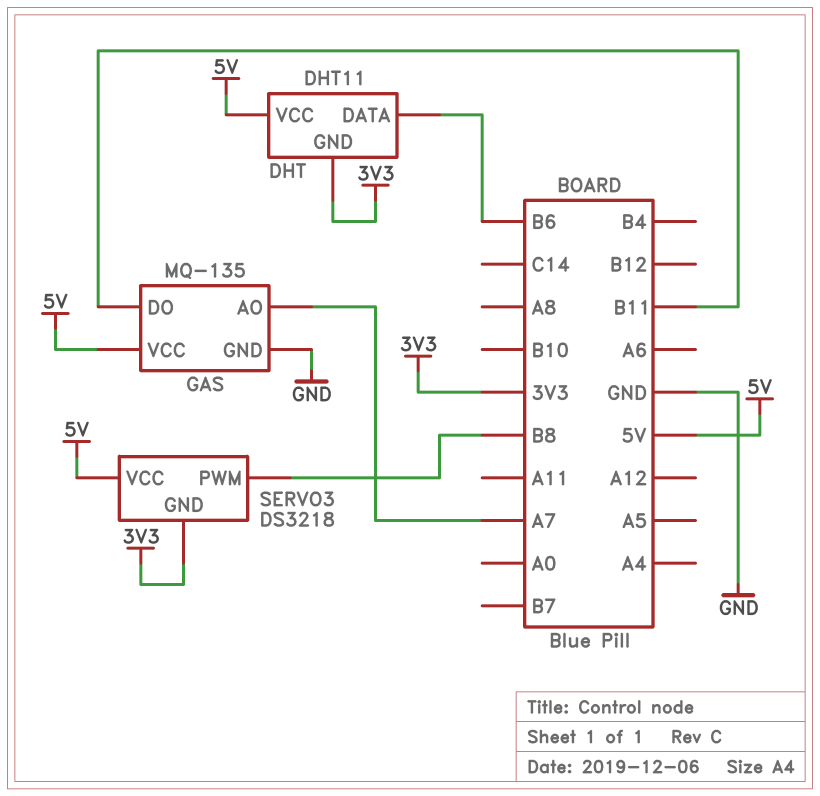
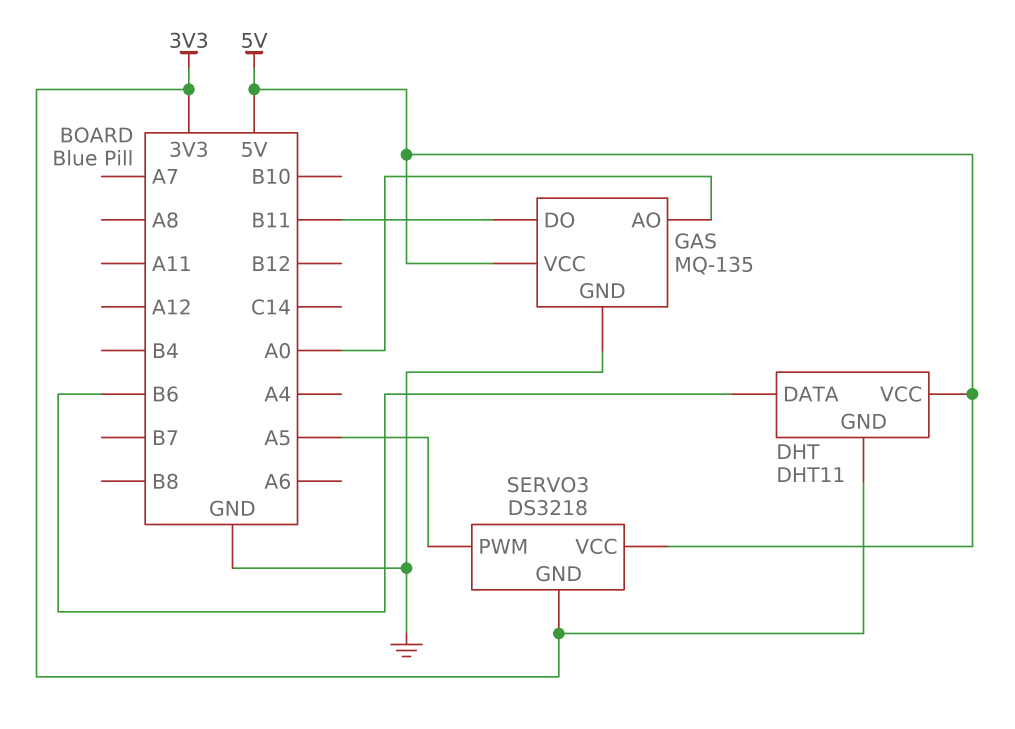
GAS pin AO: A7 -> A0
SERVO3 pin PWM: B8 -> A5

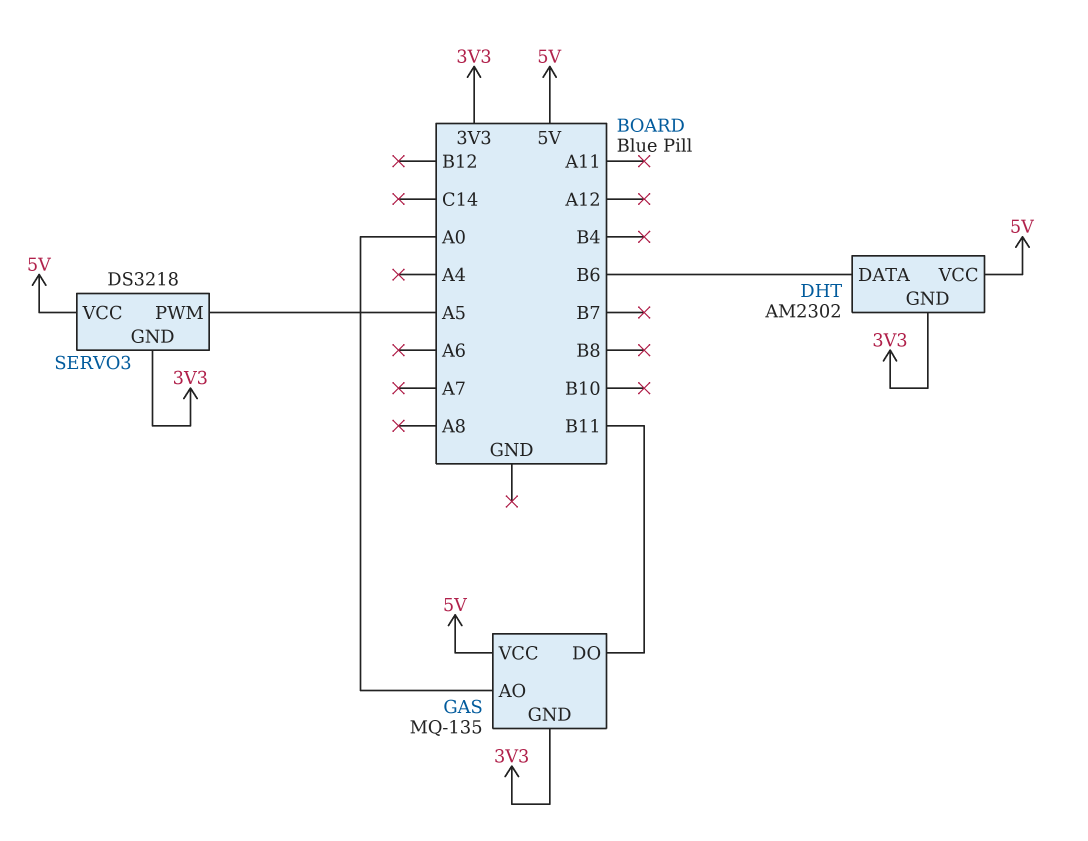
DHT: DHT11 -> AM2302
GAS pin GND: GND -> 3V3

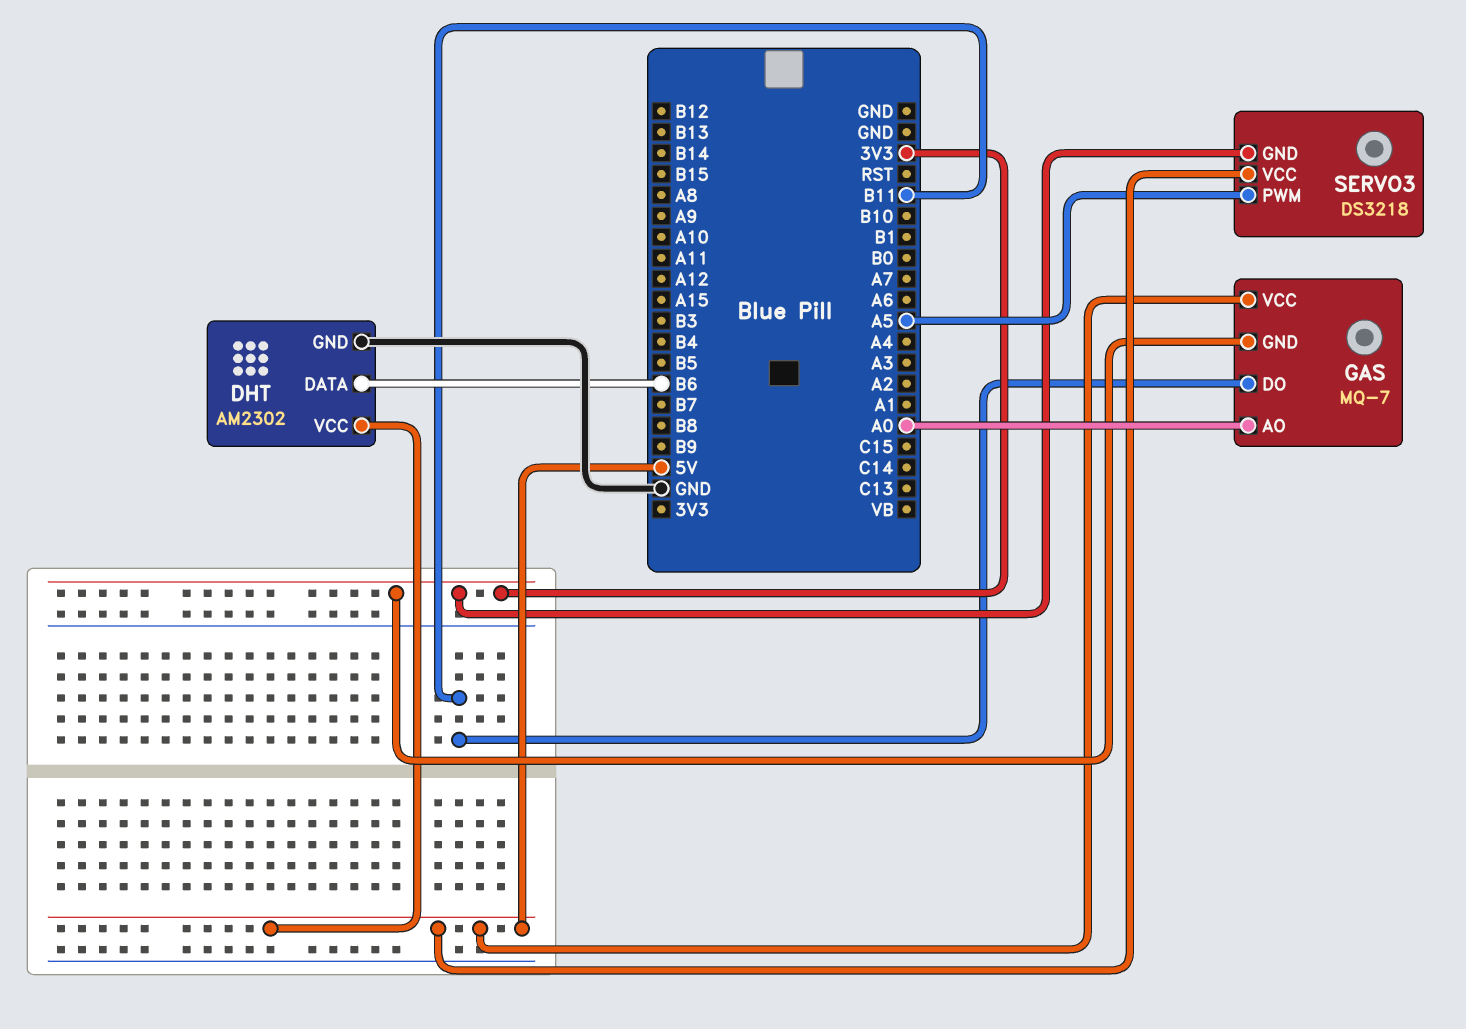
DHT pin GND: 3V3 -> GND
GAS: MQ-135 -> MQ-7

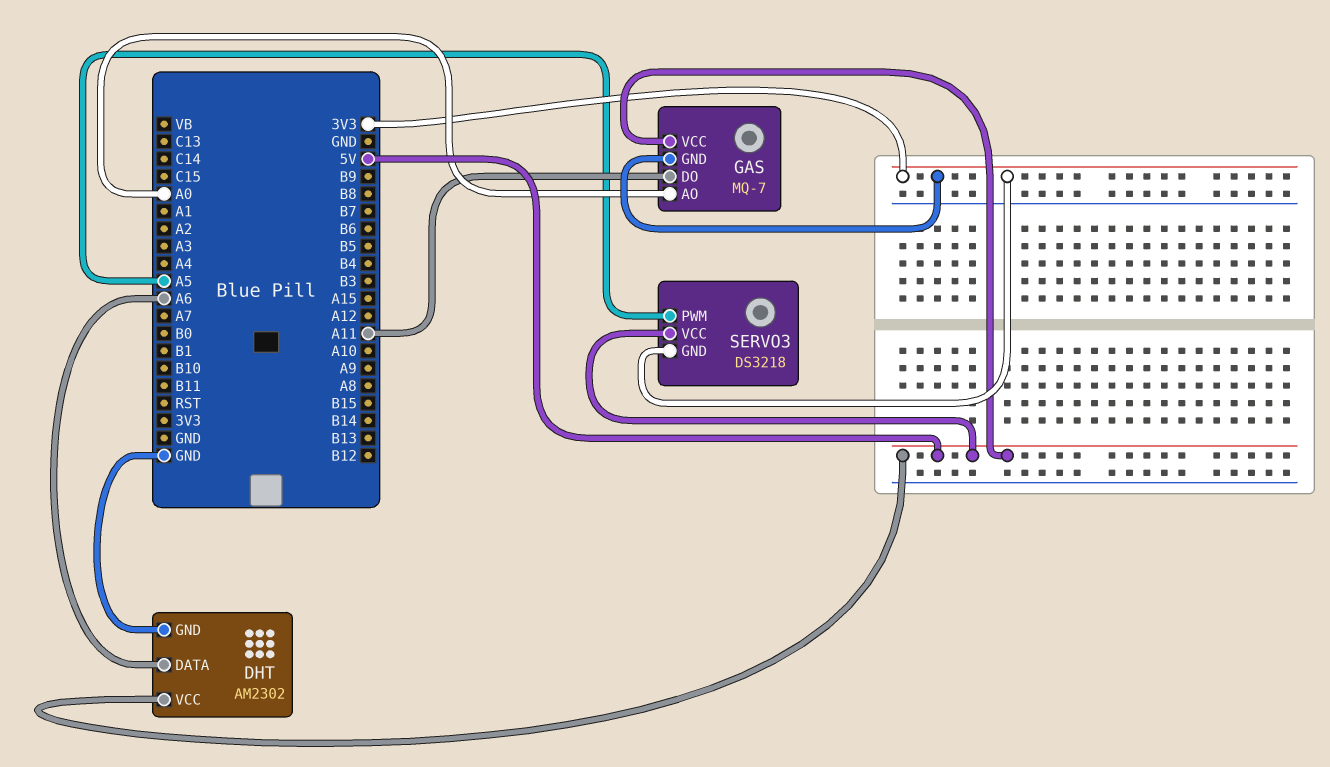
DHT pin DATA: B6 -> A6
GAS pin DO: B11 -> A11

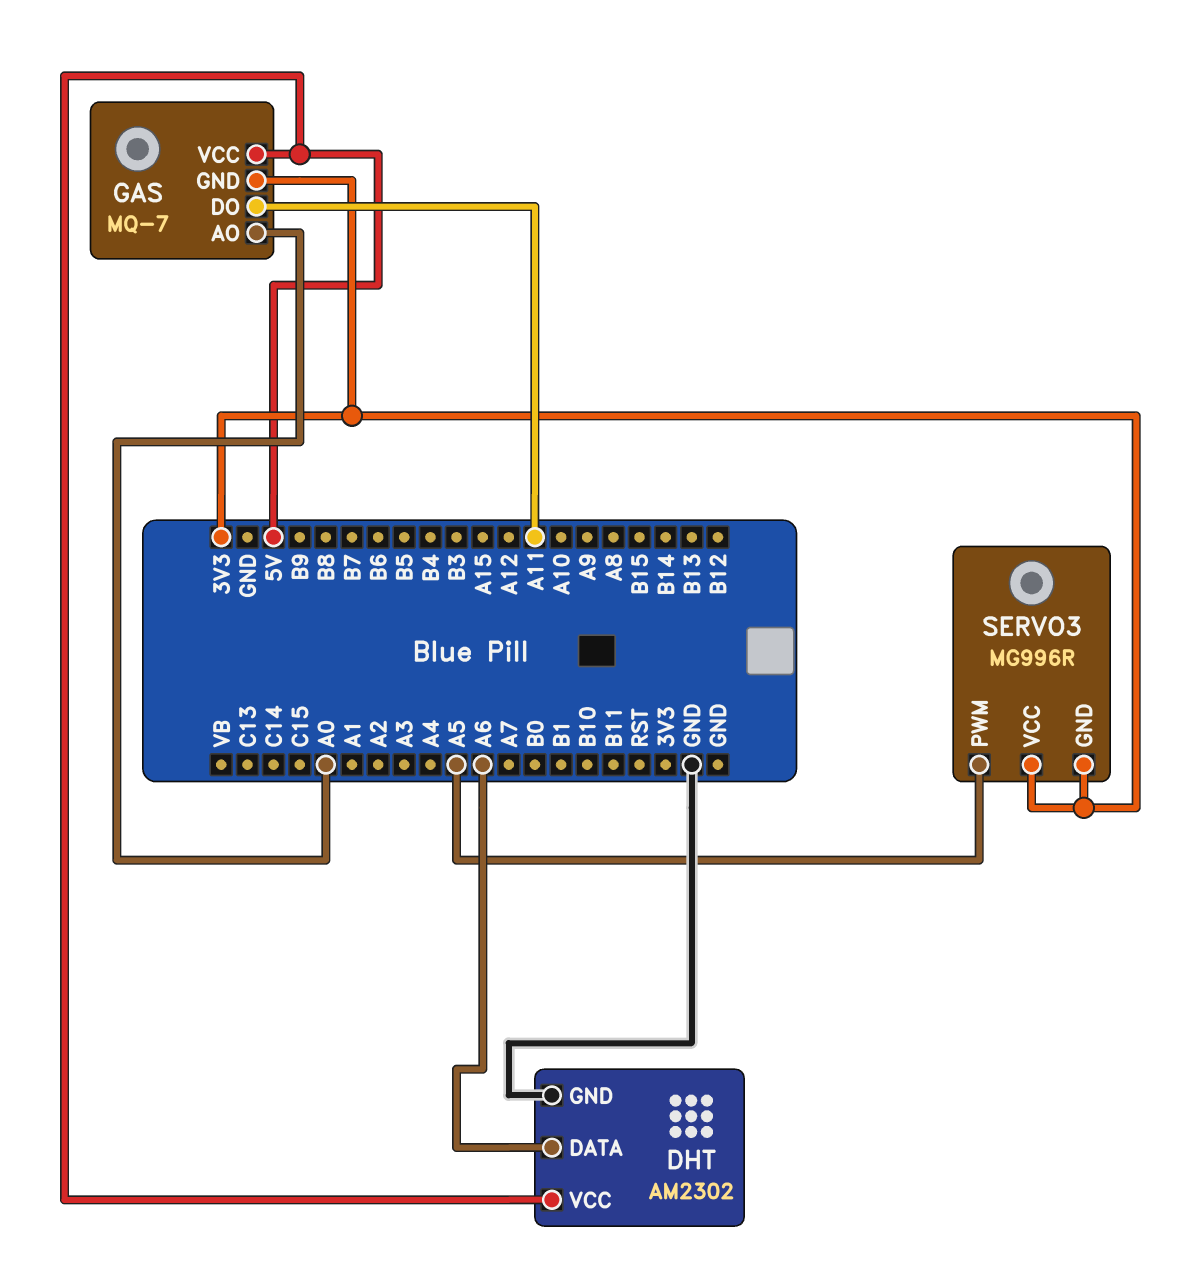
SERVO3: DS3218 -> MG996R
SERVO3 pin VCC: 5V -> 3V3

